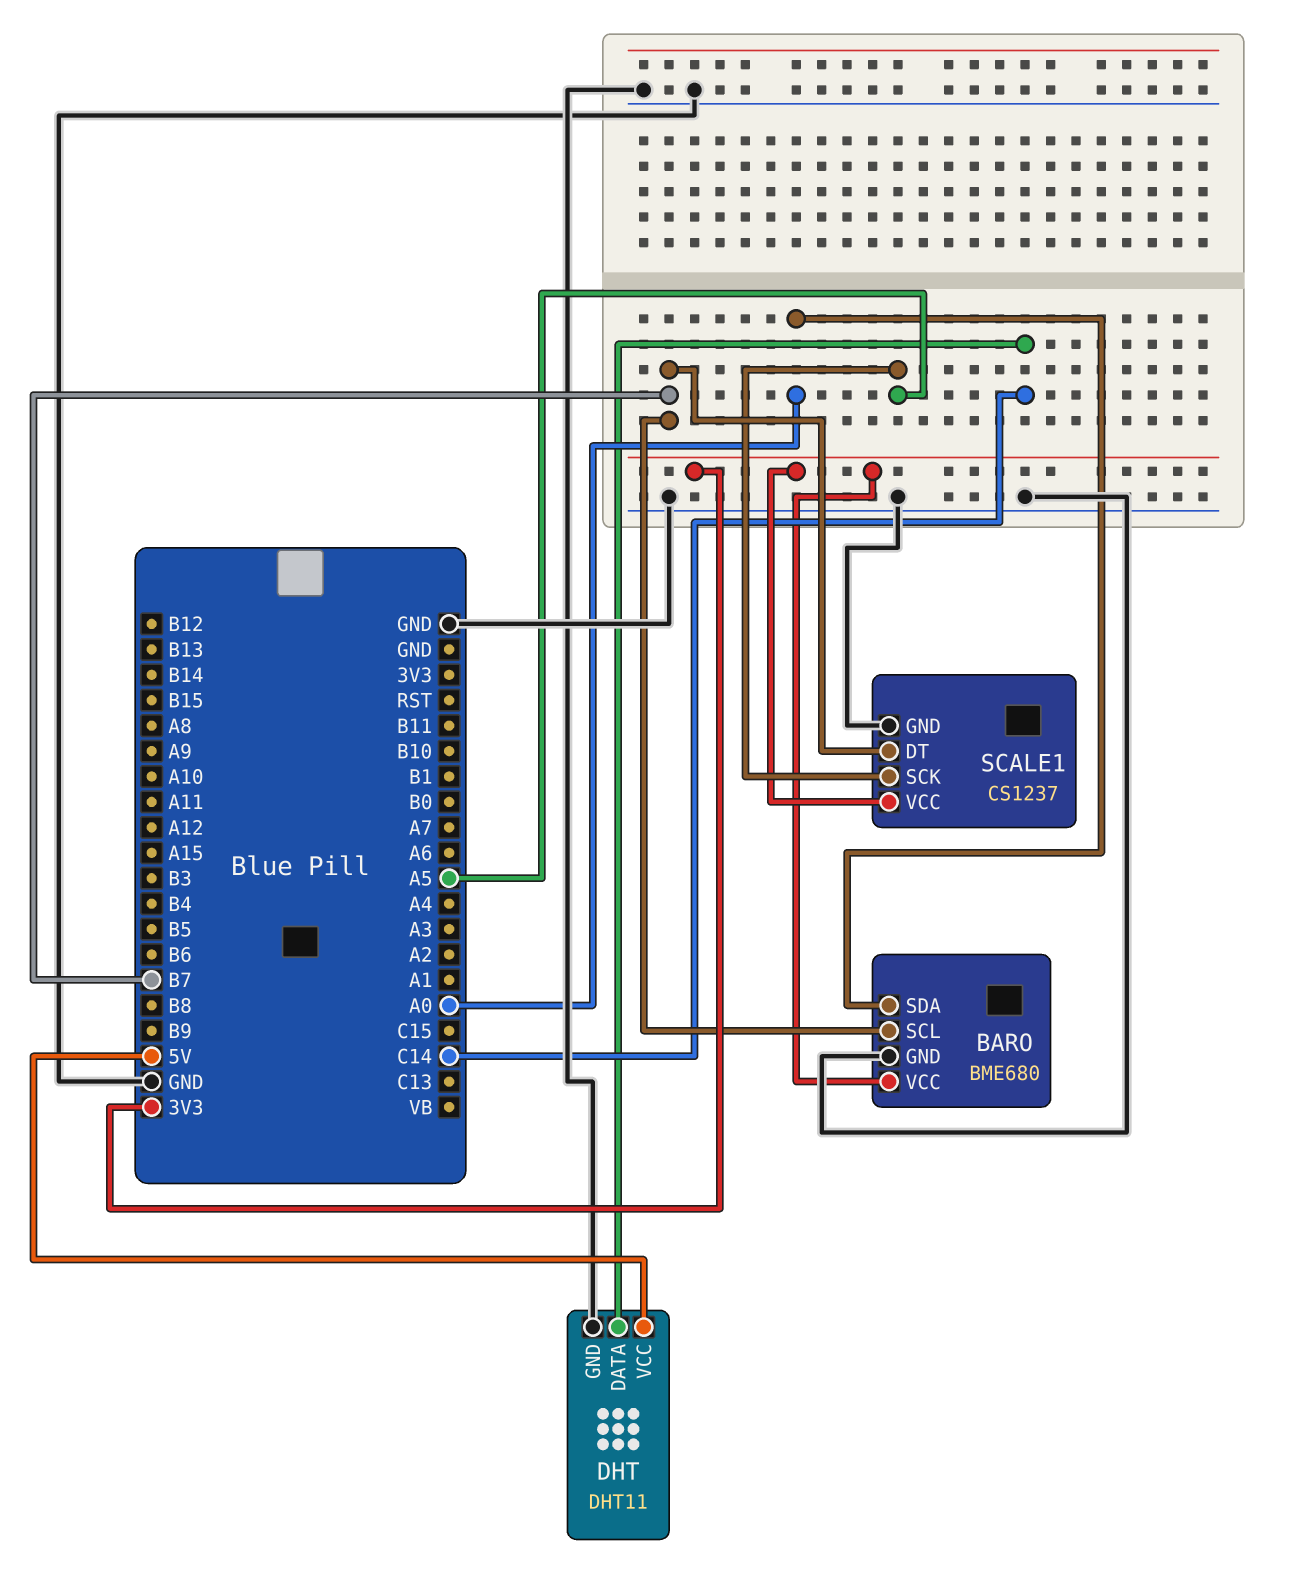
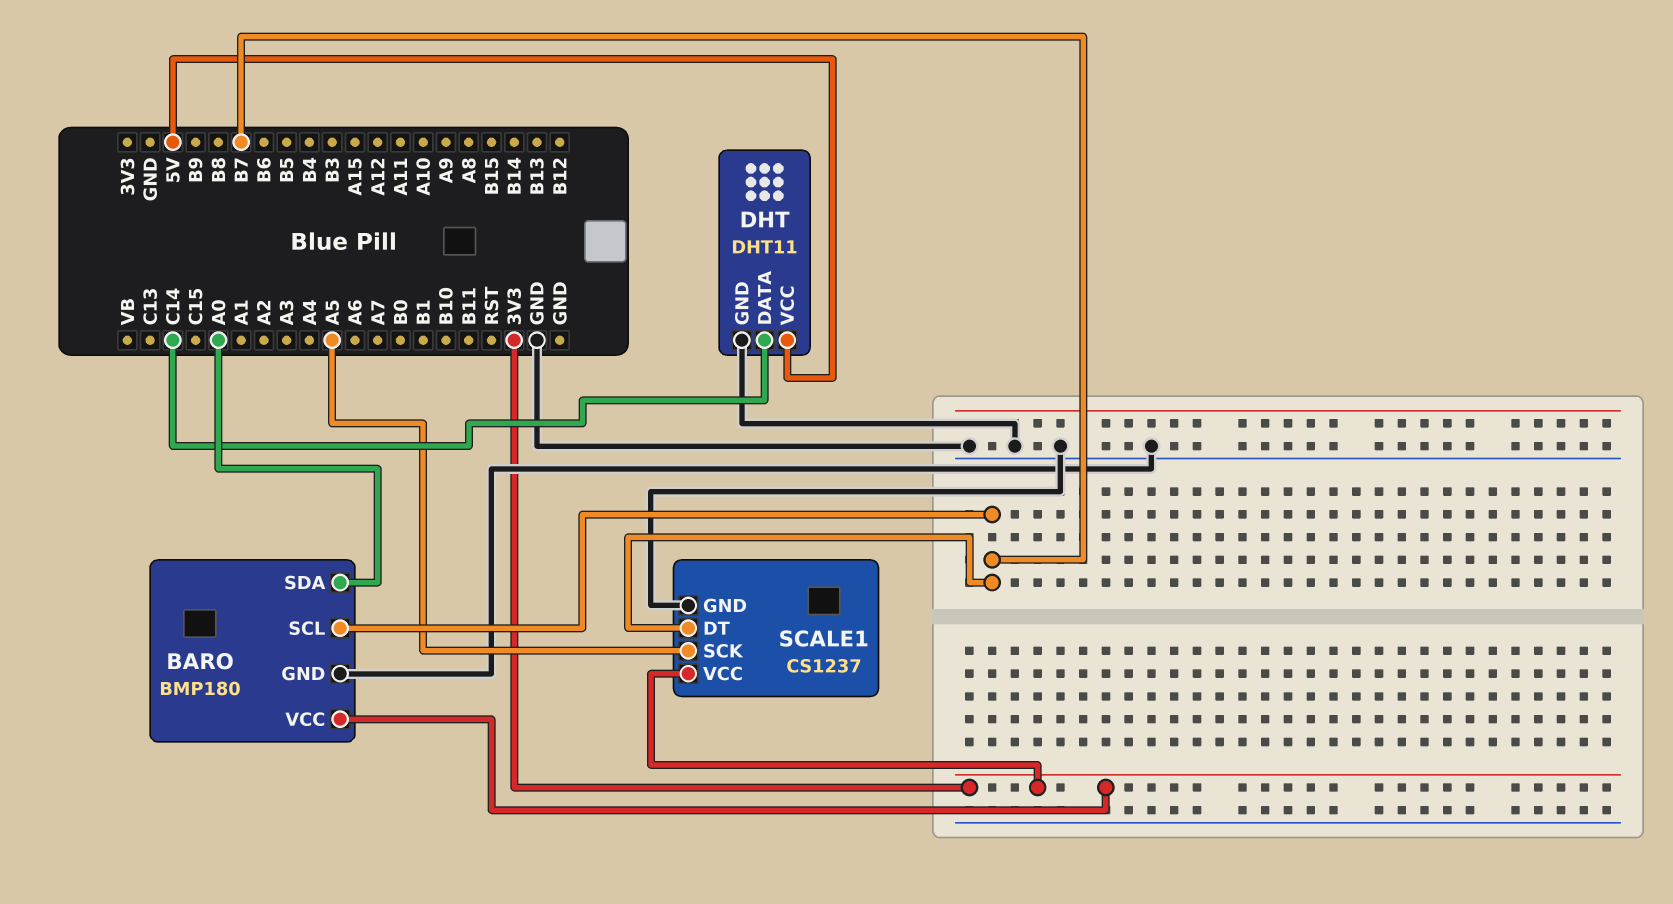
BARO: BME680 -> BMP180

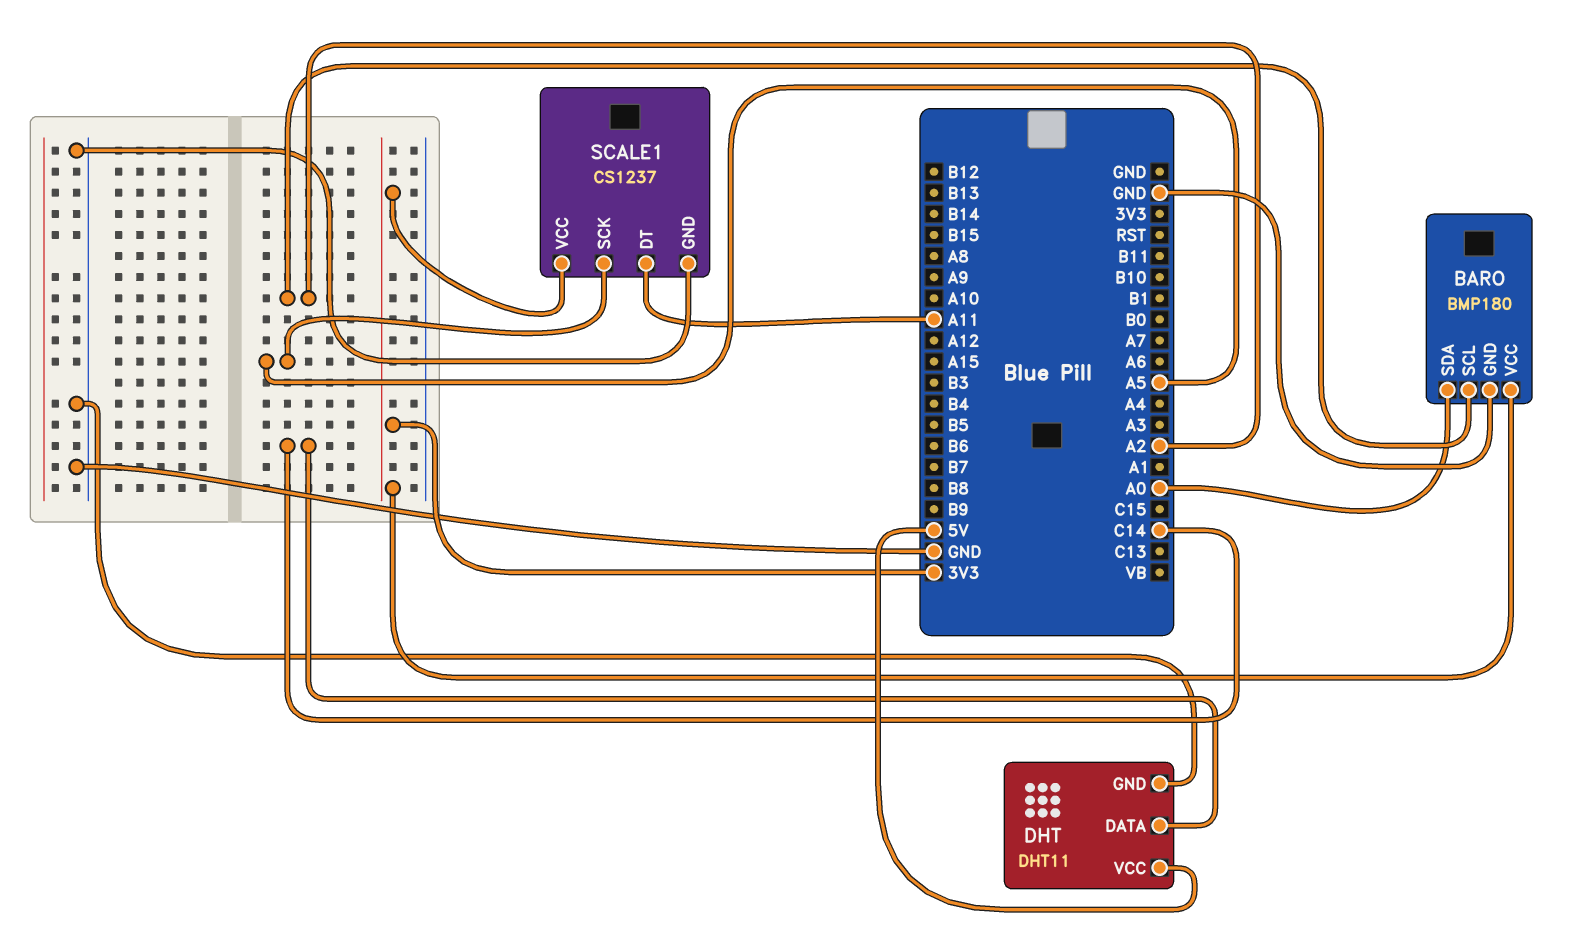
BARO pin SCL: B7 -> A2
SCALE1 pin DT: B7 -> A11

